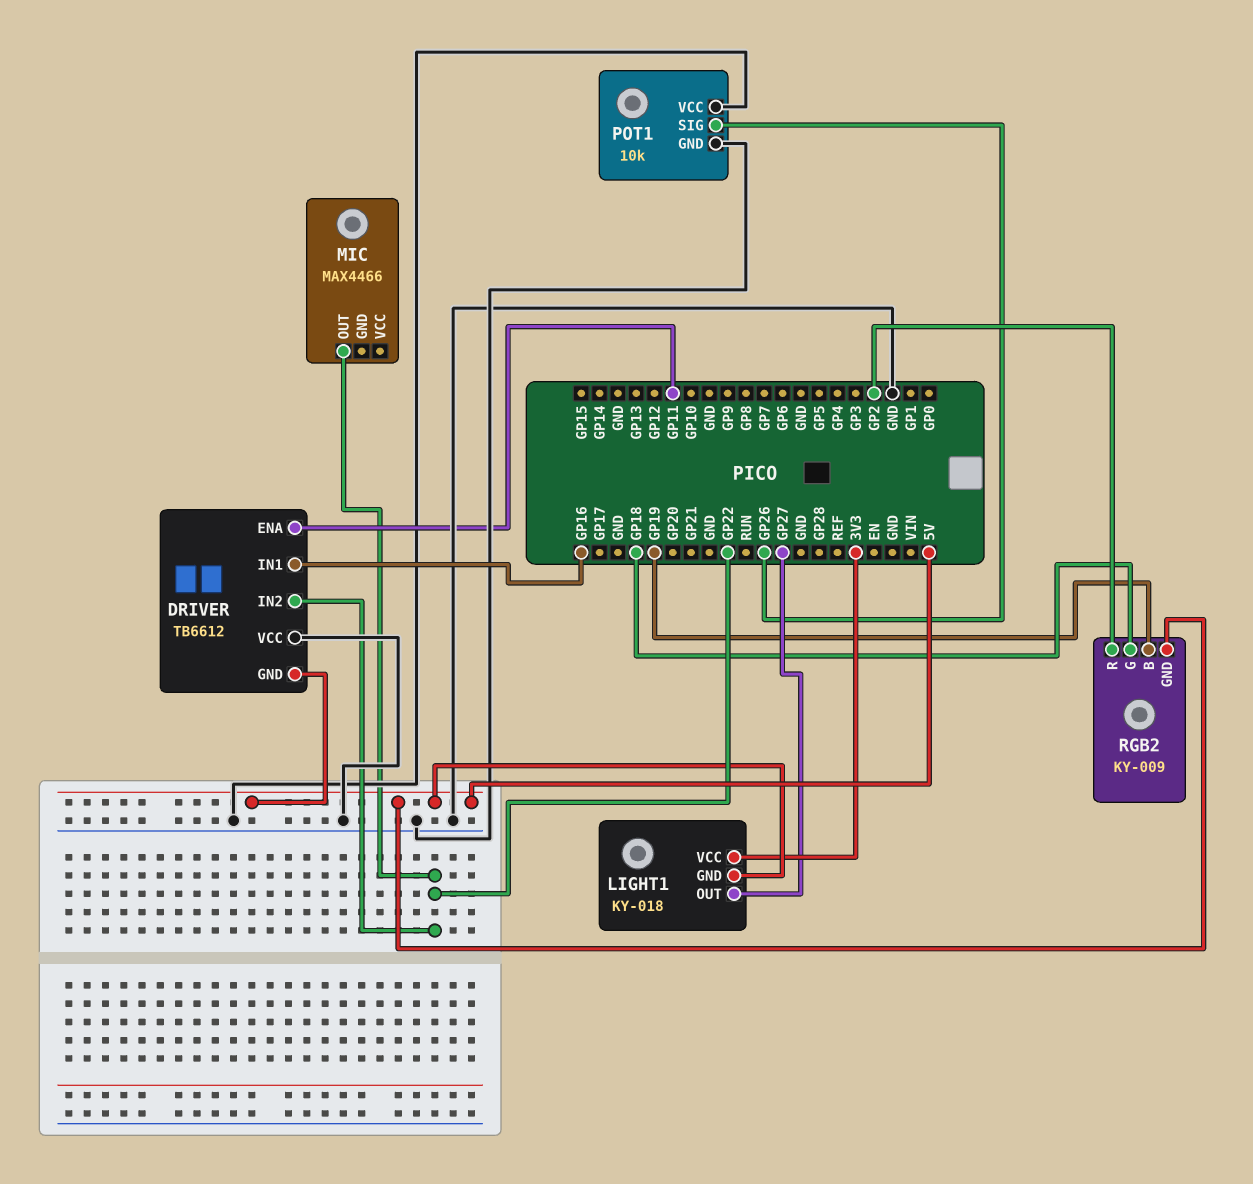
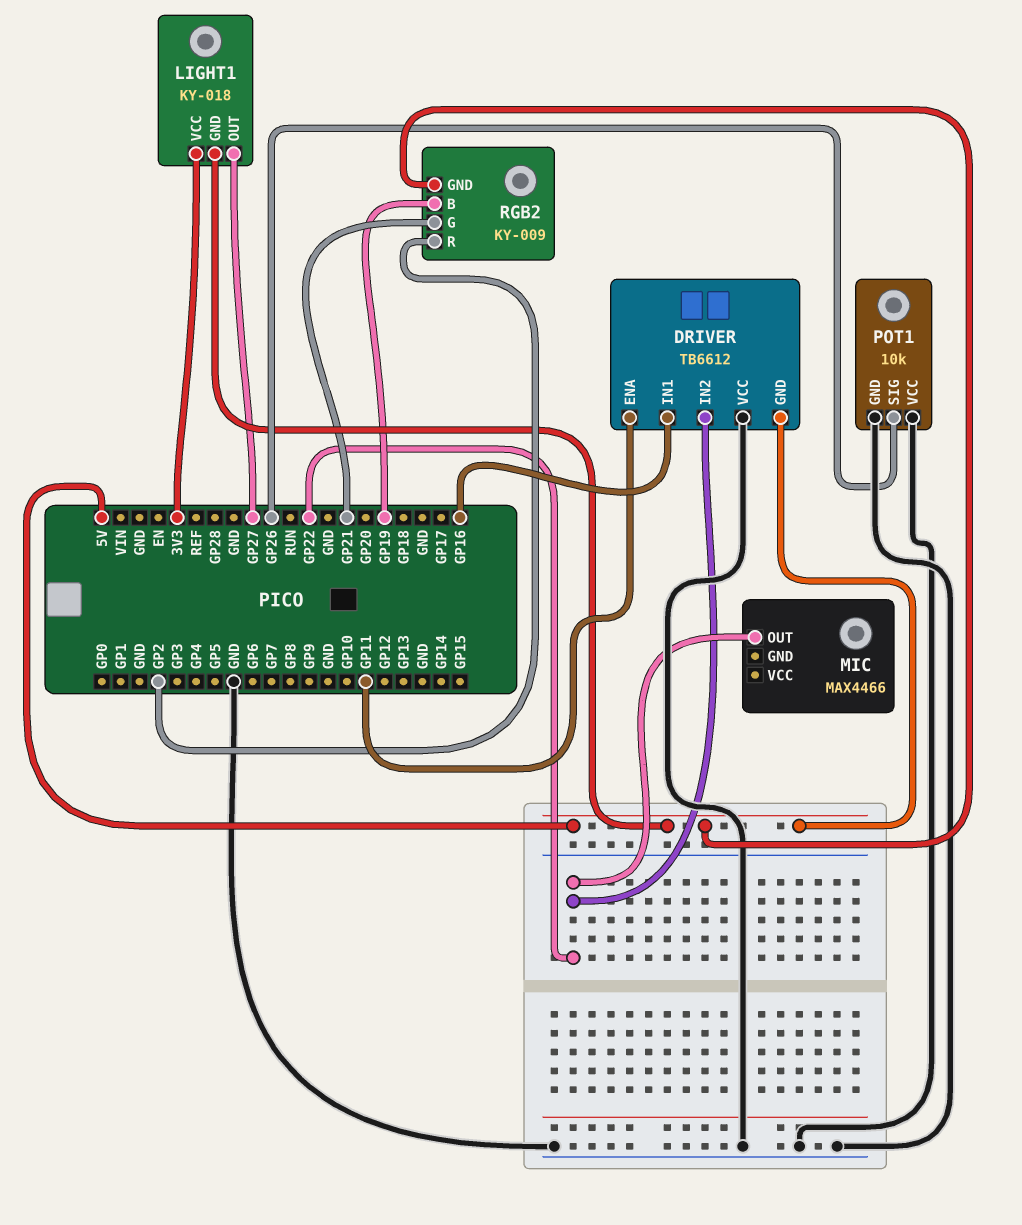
RGB2 pin G: GP18 -> GP21

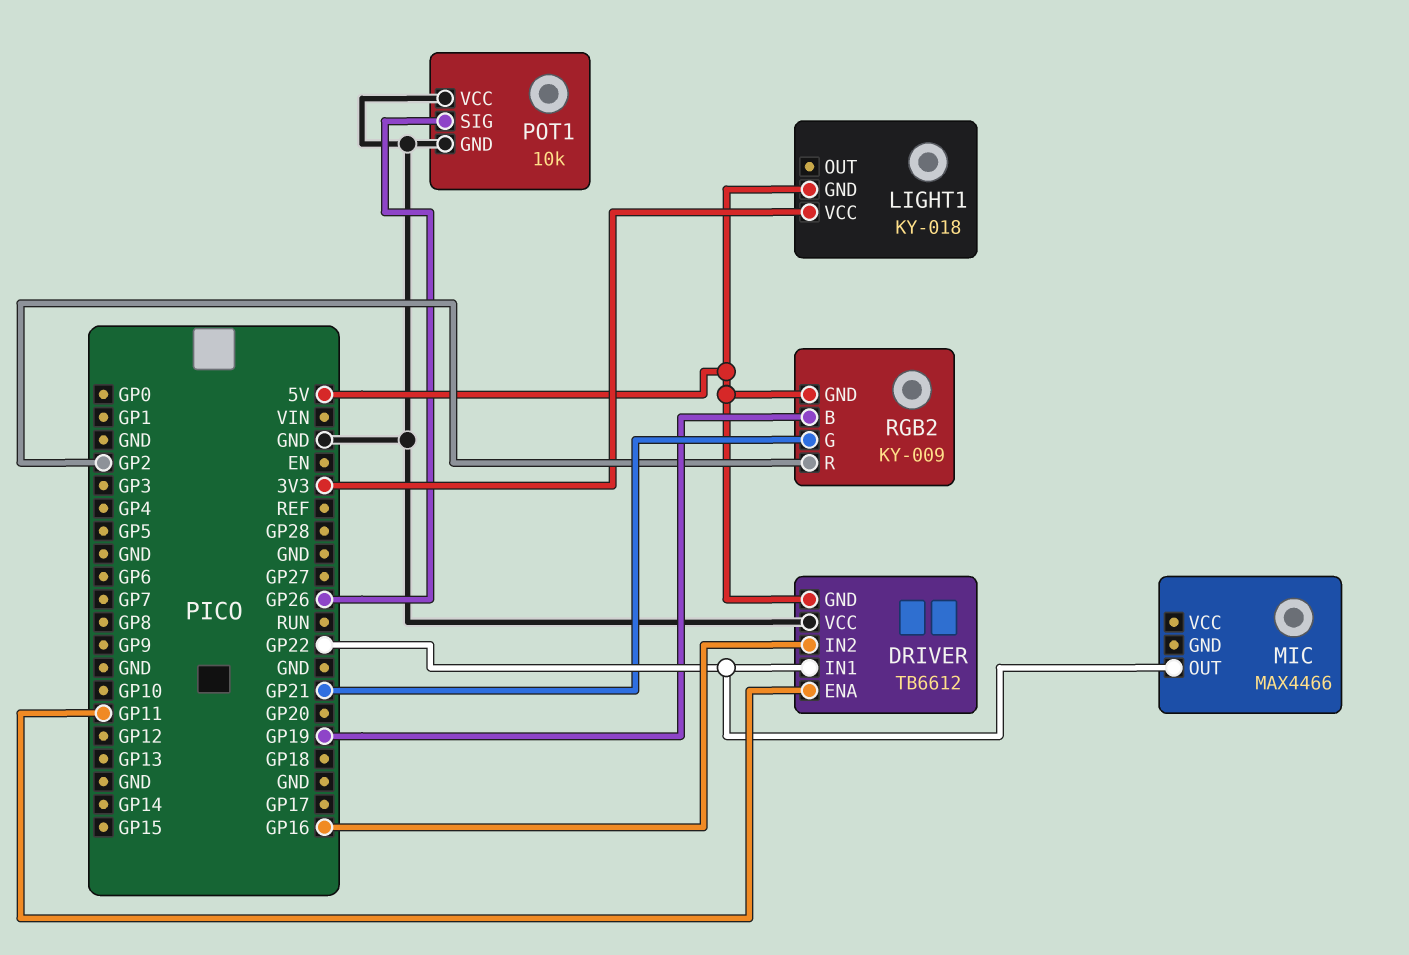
DRIVER pin IN1: GP16 -> GP22
DRIVER pin IN2: GP22 -> GP16
LIGHT1 pin OUT: GP27 -> none

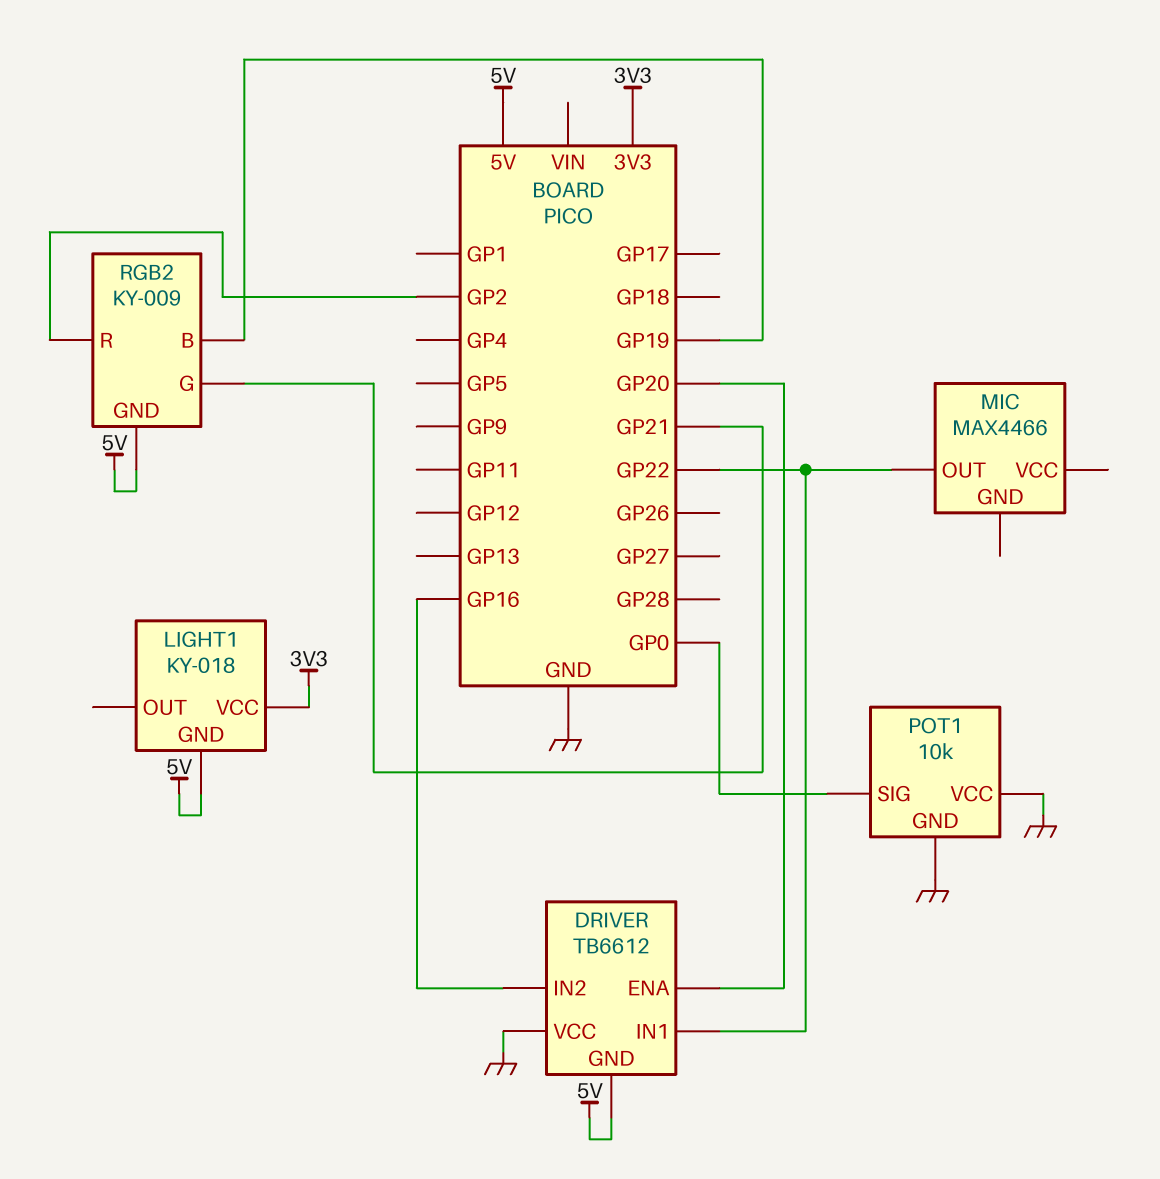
DRIVER pin ENA: GP11 -> GP20
POT1 pin SIG: GP26 -> GP0

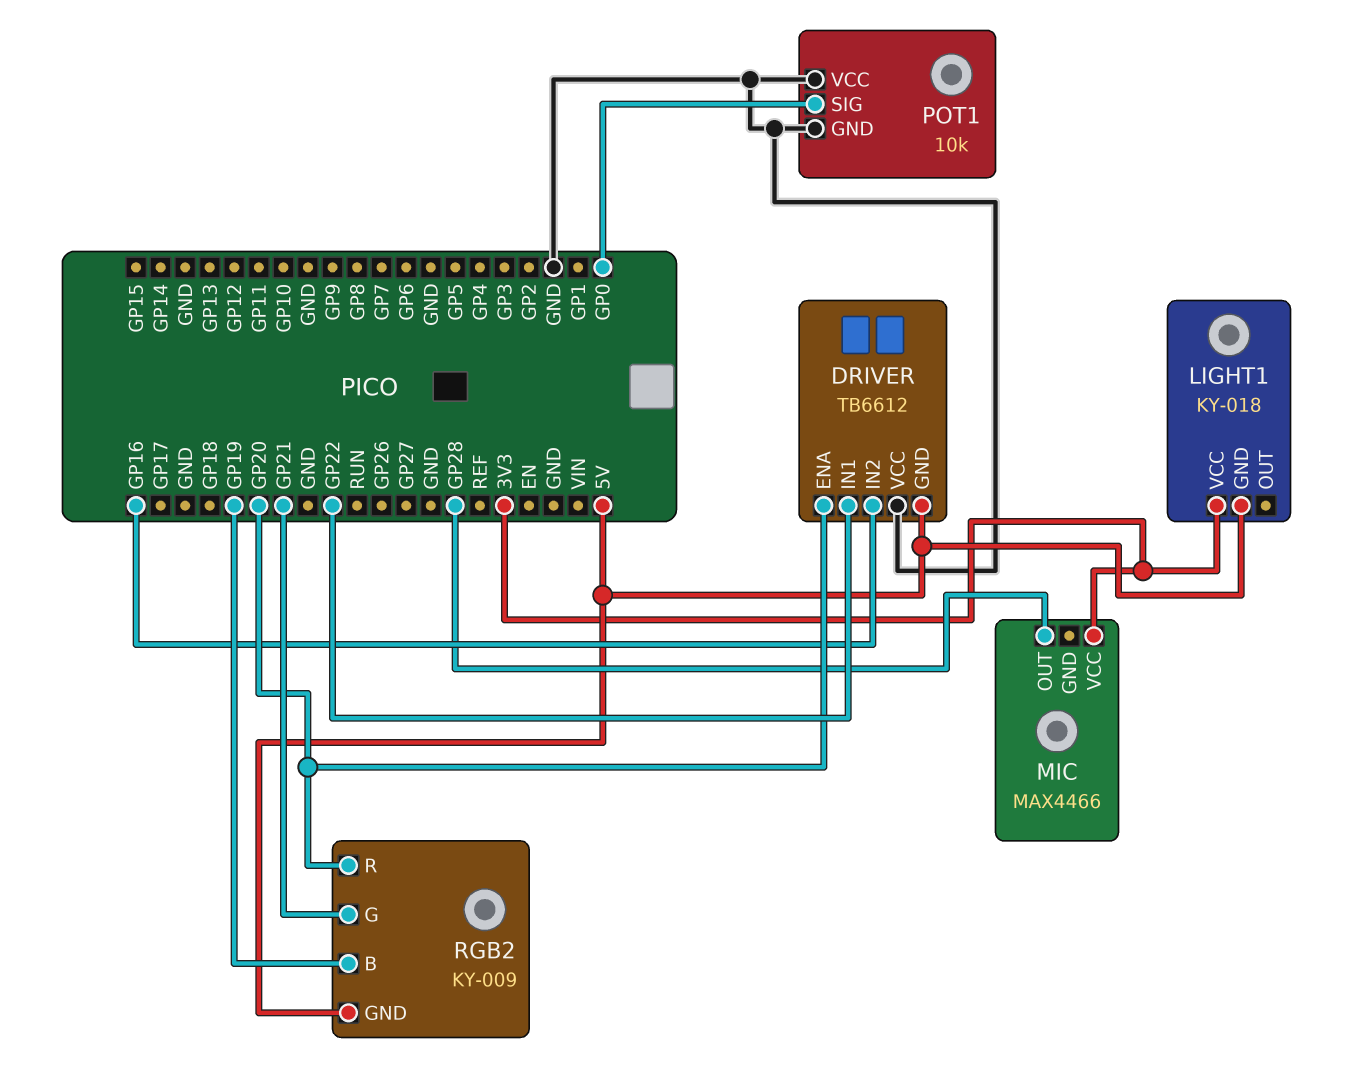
MIC pin OUT: GP22 -> GP28
MIC pin VCC: none -> 3V3
RGB2 pin R: GP2 -> GP20

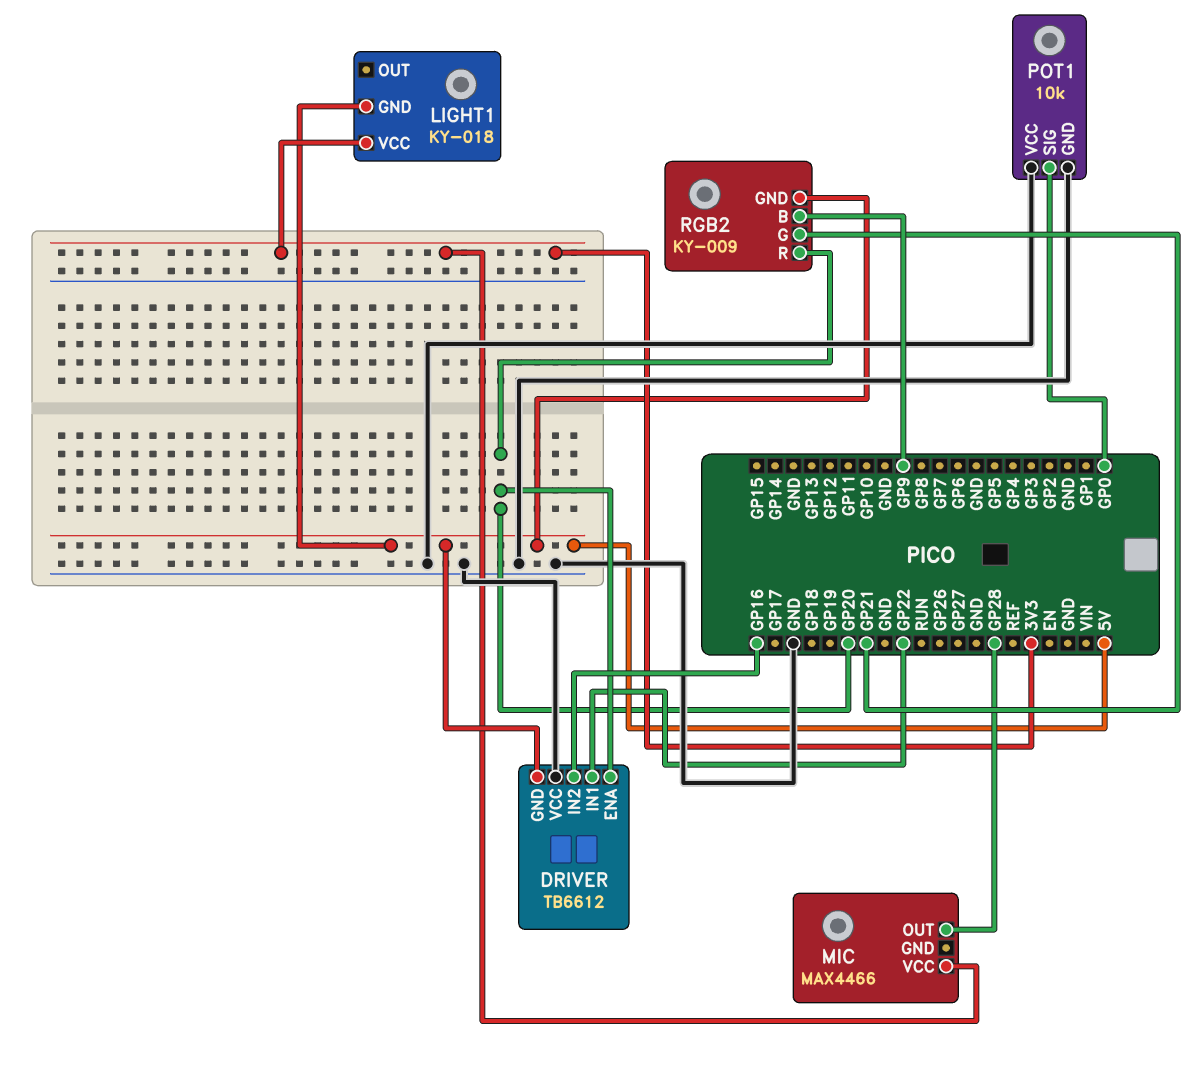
RGB2 pin B: GP19 -> GP9

